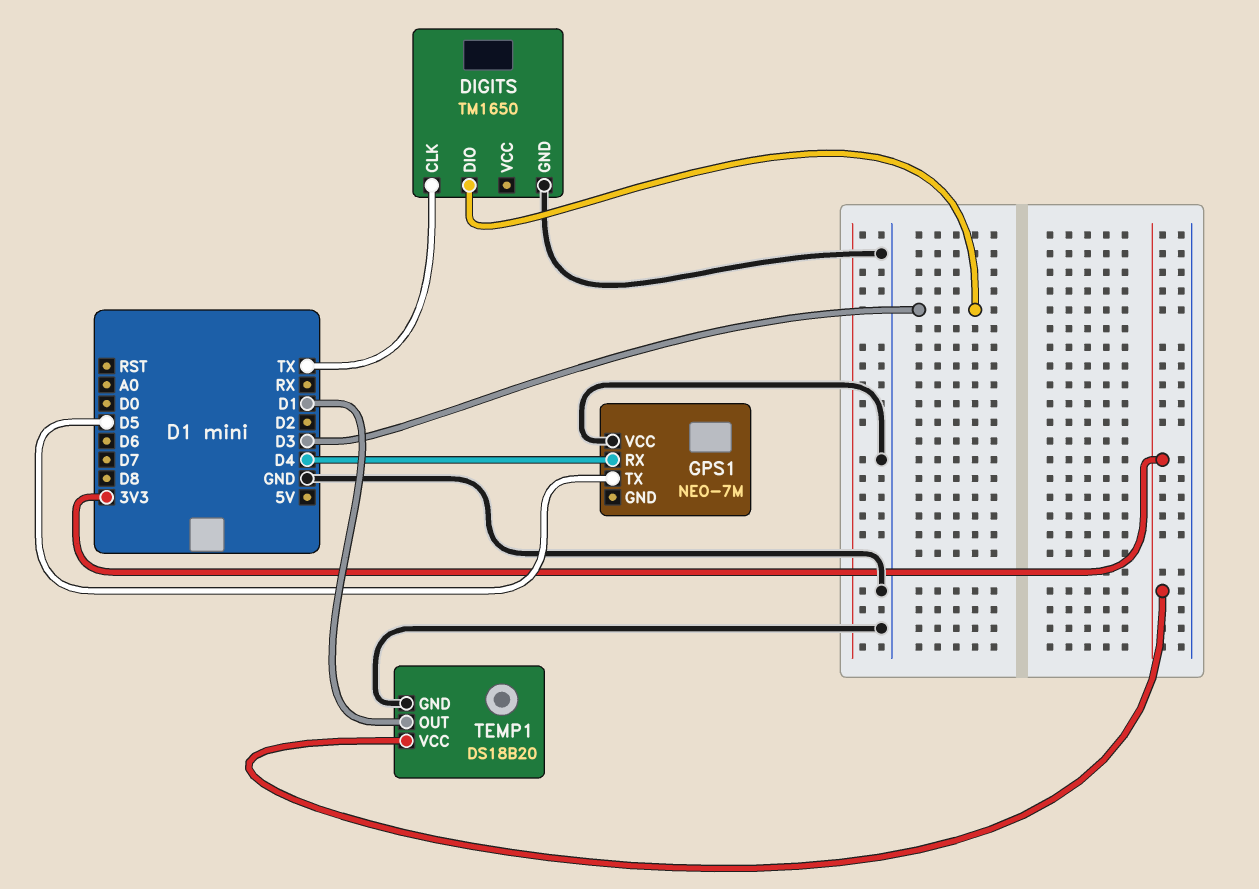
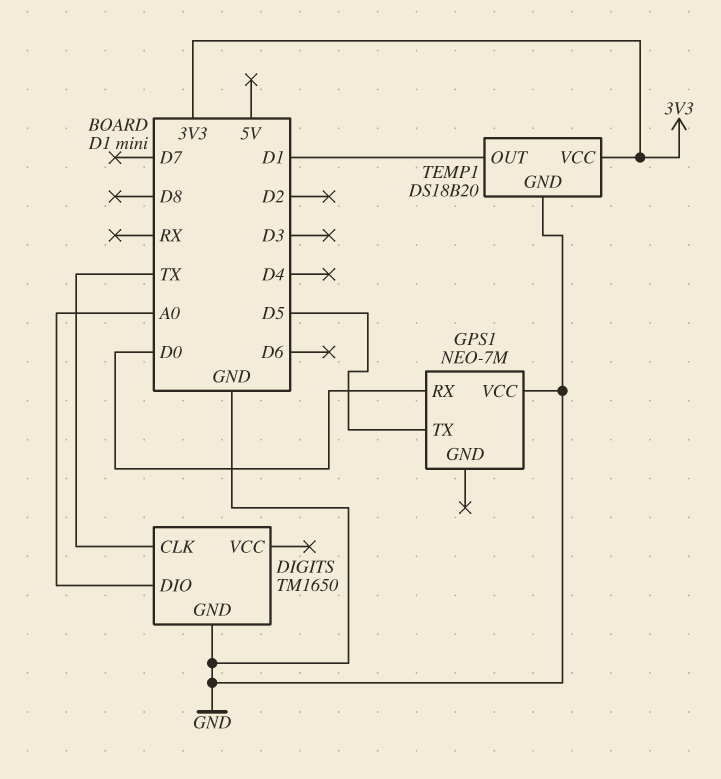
DIGITS pin DIO: D3 -> A0
GPS1 pin RX: D4 -> D0

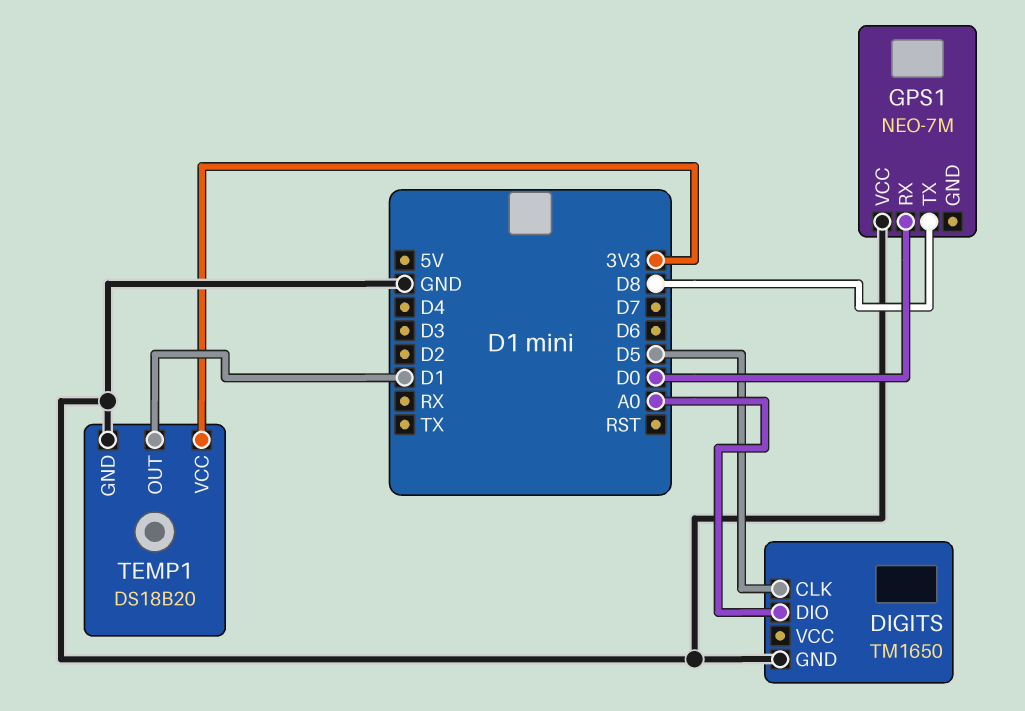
DIGITS pin CLK: TX -> D5
GPS1 pin TX: D5 -> D8

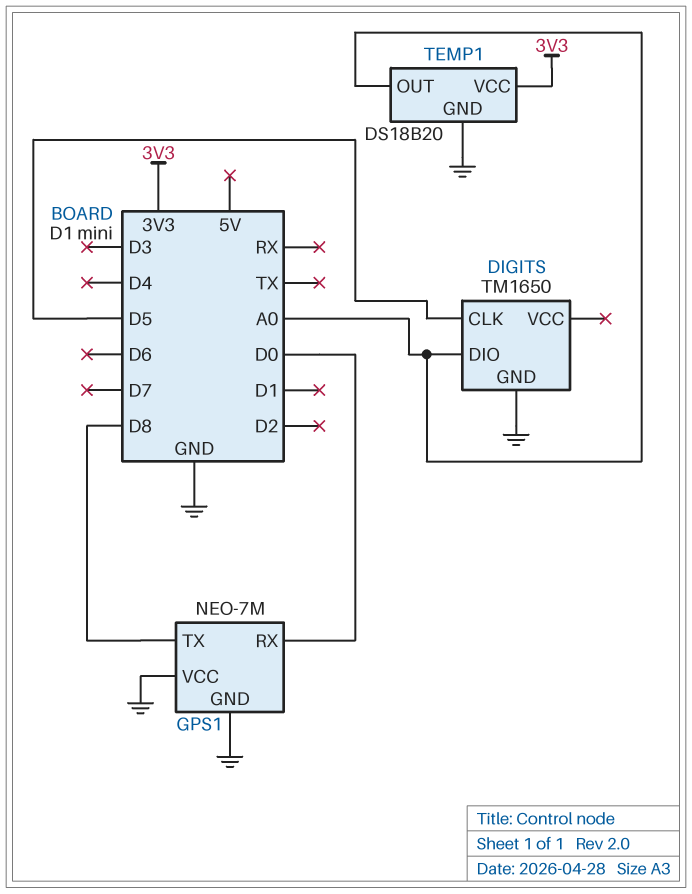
GPS1 pin GND: none -> GND
TEMP1 pin OUT: D1 -> A0

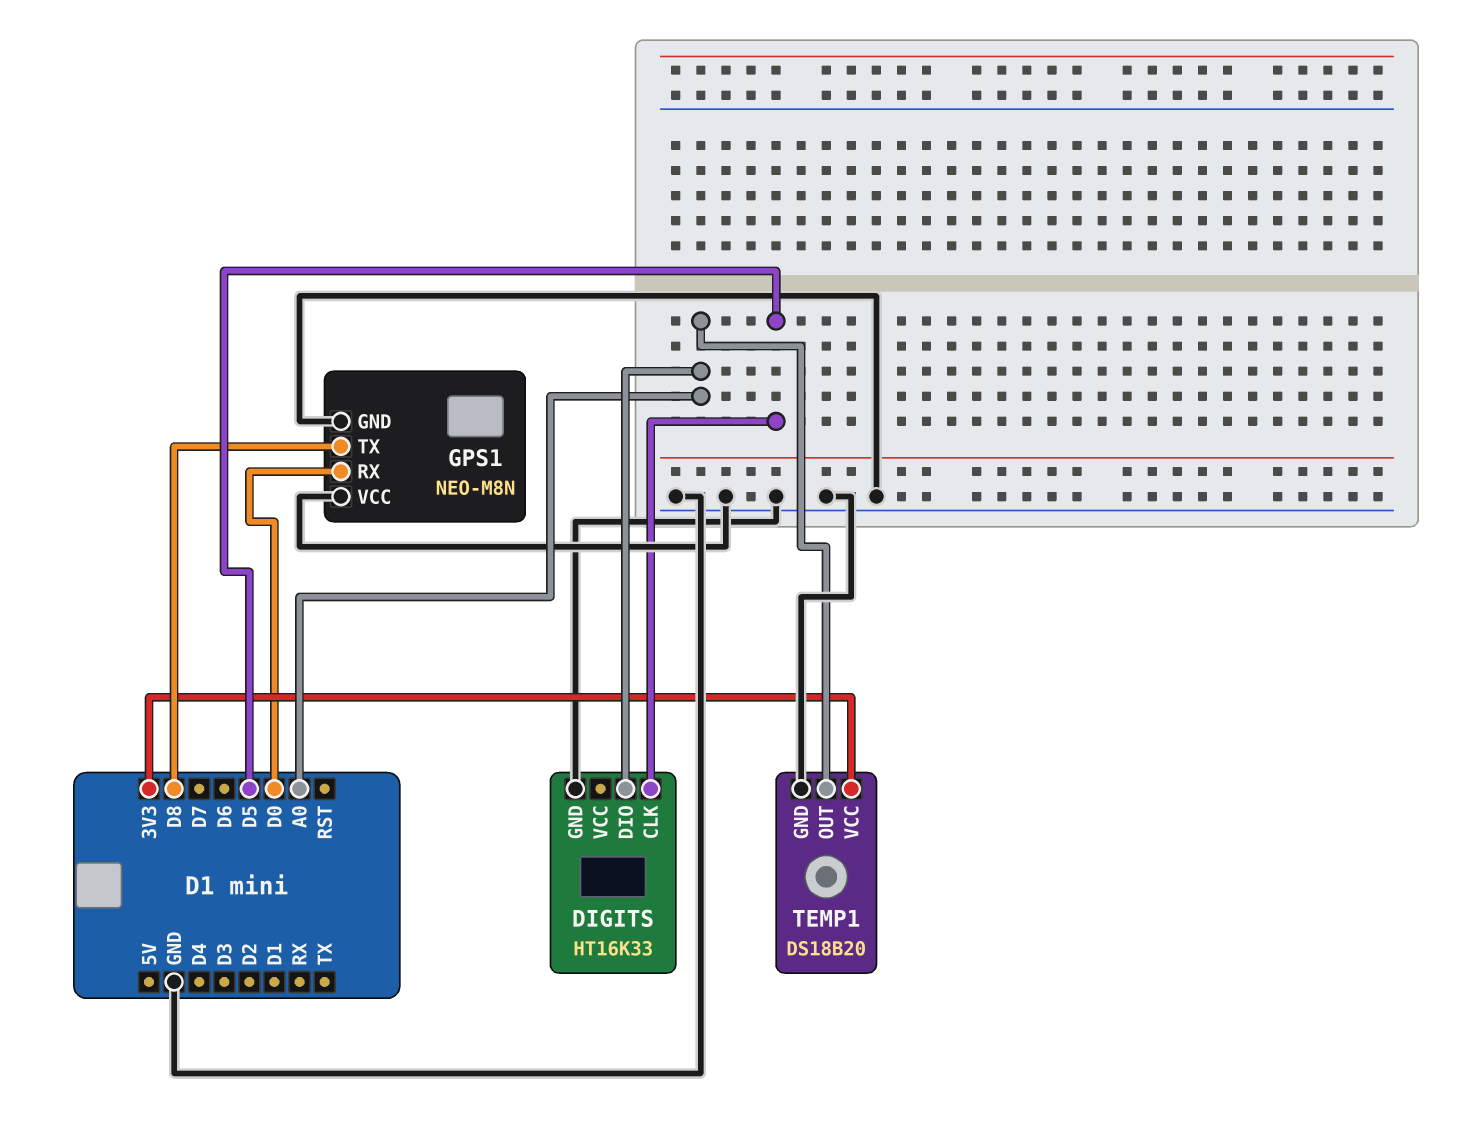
DIGITS: TM1650 -> HT16K33
GPS1: NEO-7M -> NEO-M8N

